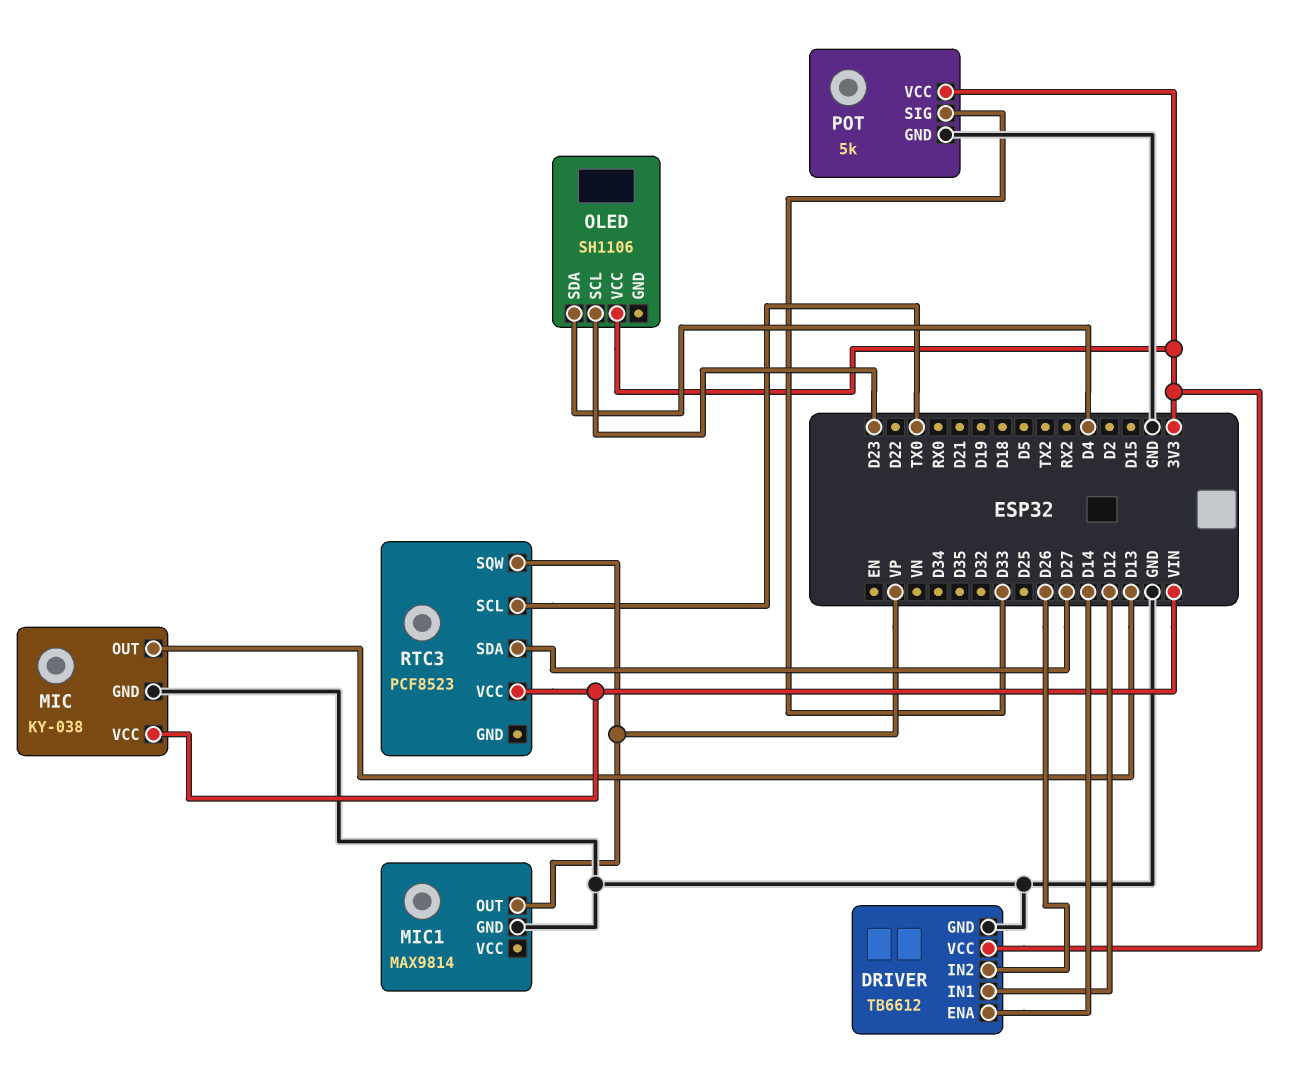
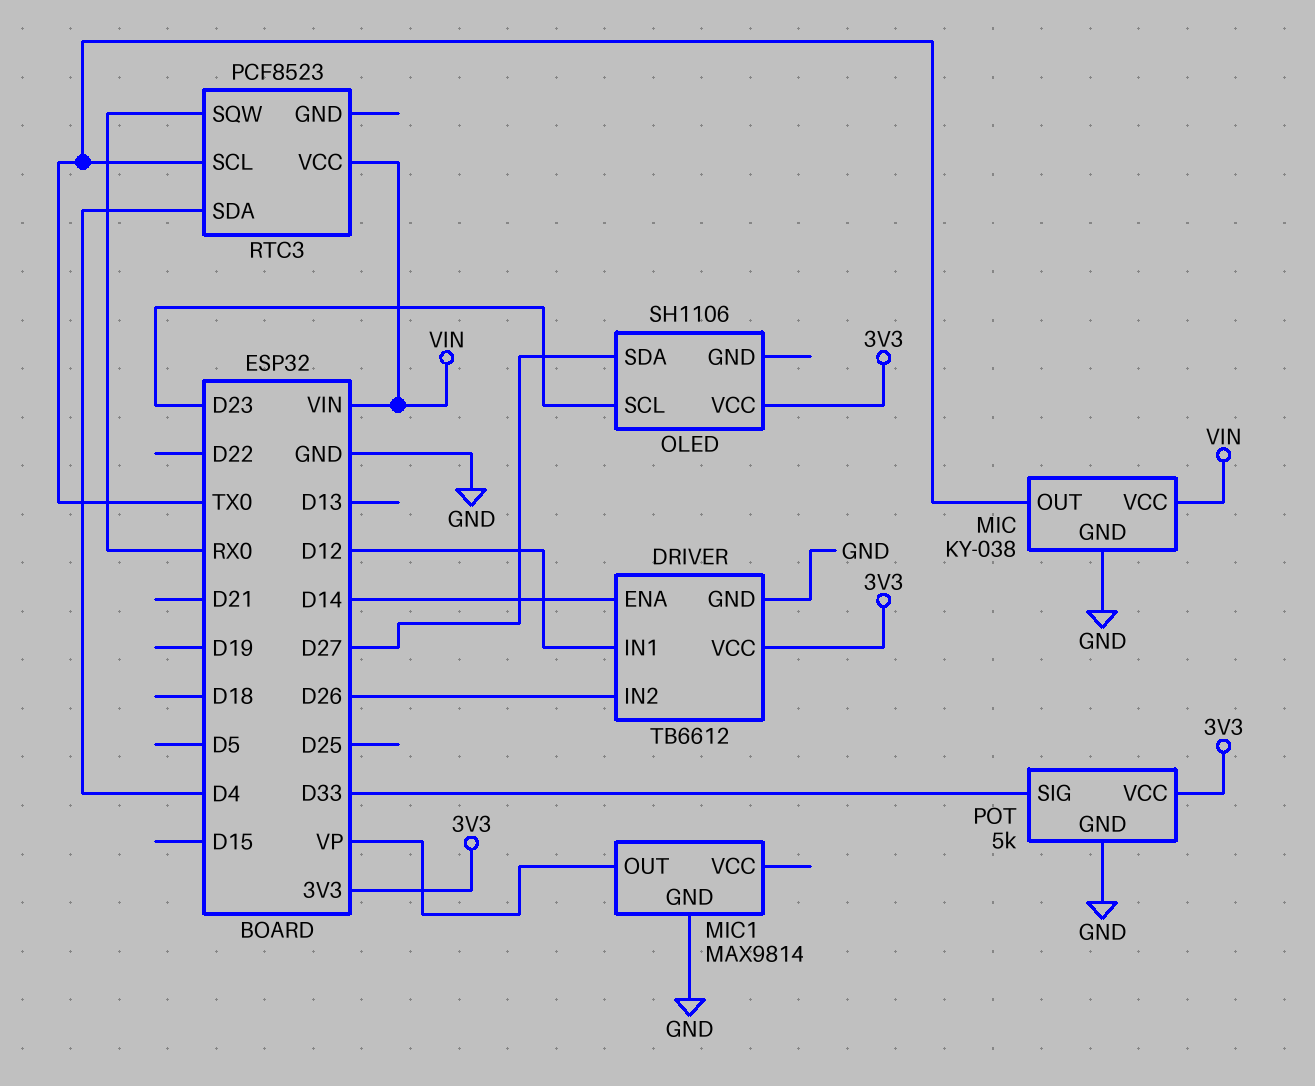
MIC pin OUT: D13 -> TX0
OLED pin SDA: D4 -> D27
RTC3 pin SDA: D27 -> D4
RTC3 pin SQW: VP -> RX0

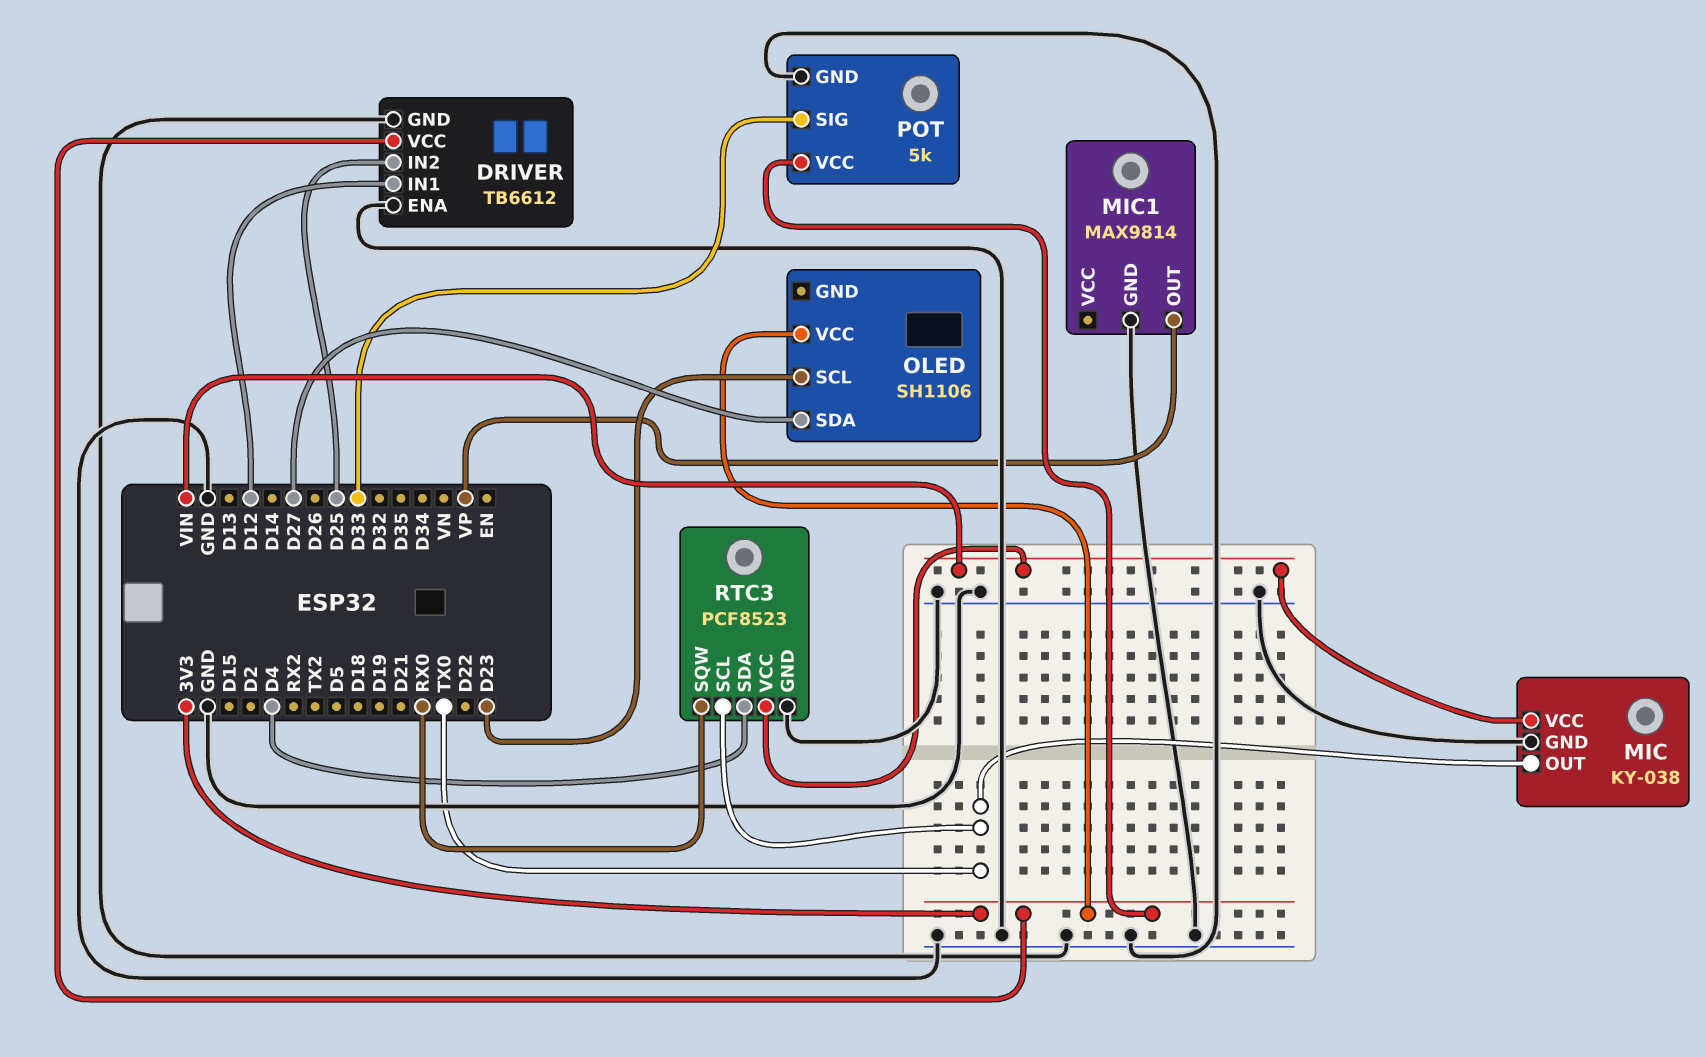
DRIVER pin ENA: D14 -> GND
DRIVER pin IN2: D26 -> D25
RTC3 pin GND: none -> GND

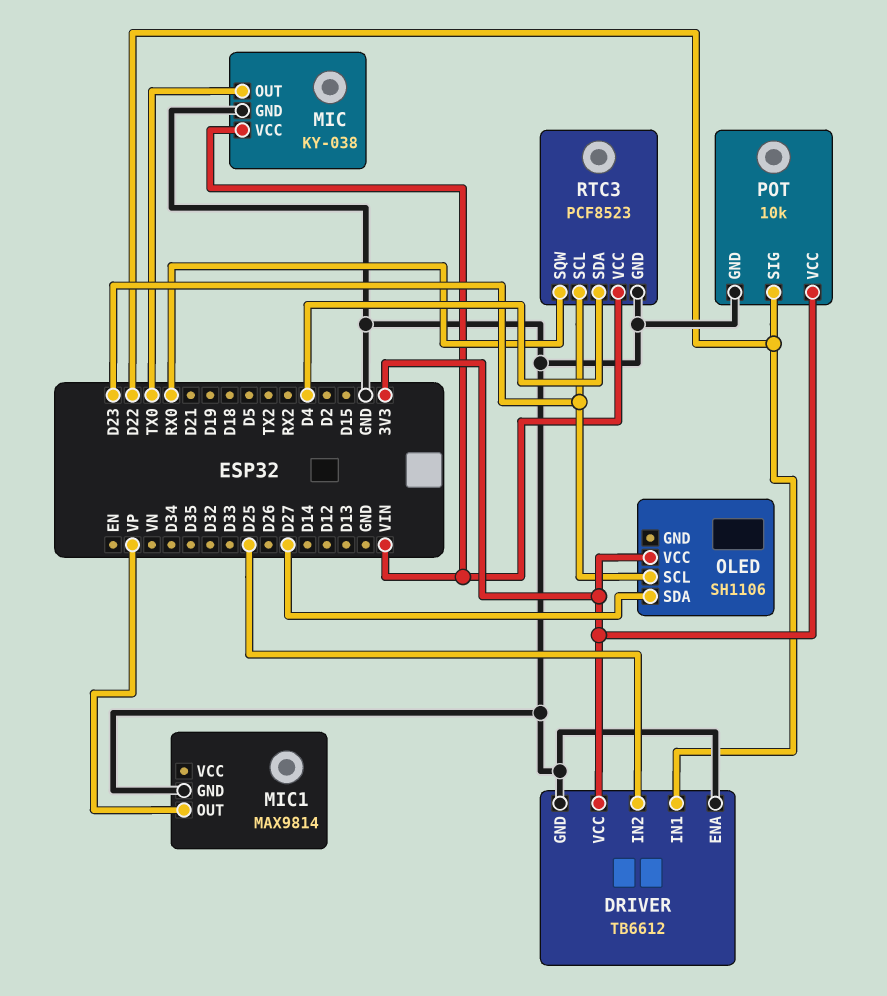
DRIVER pin IN1: D12 -> D22
POT: 5k -> 10k
POT pin SIG: D33 -> D22
RTC3 pin SCL: TX0 -> D23

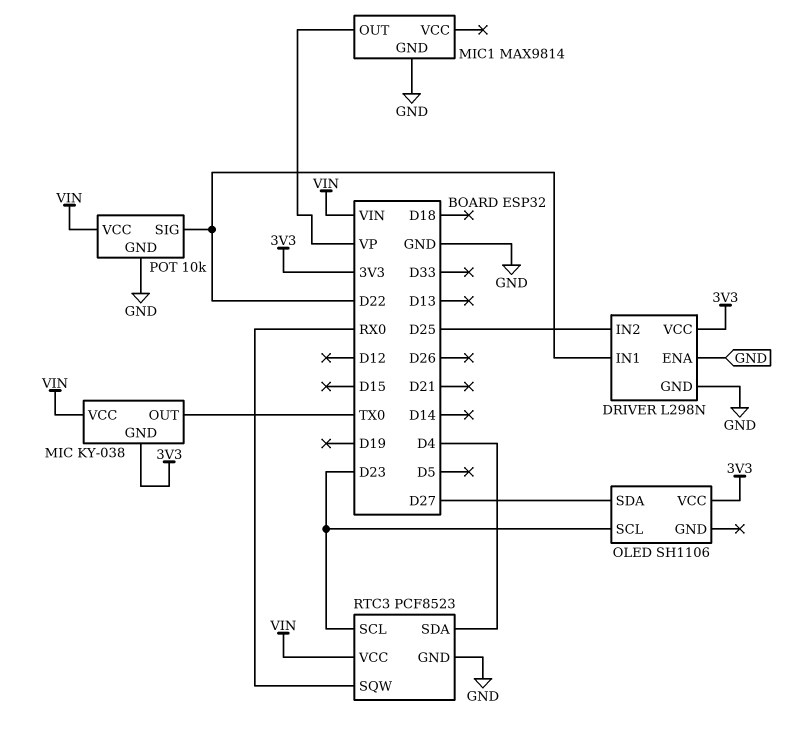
DRIVER: TB6612 -> L298N
MIC pin GND: GND -> 3V3
POT pin VCC: 3V3 -> VIN

